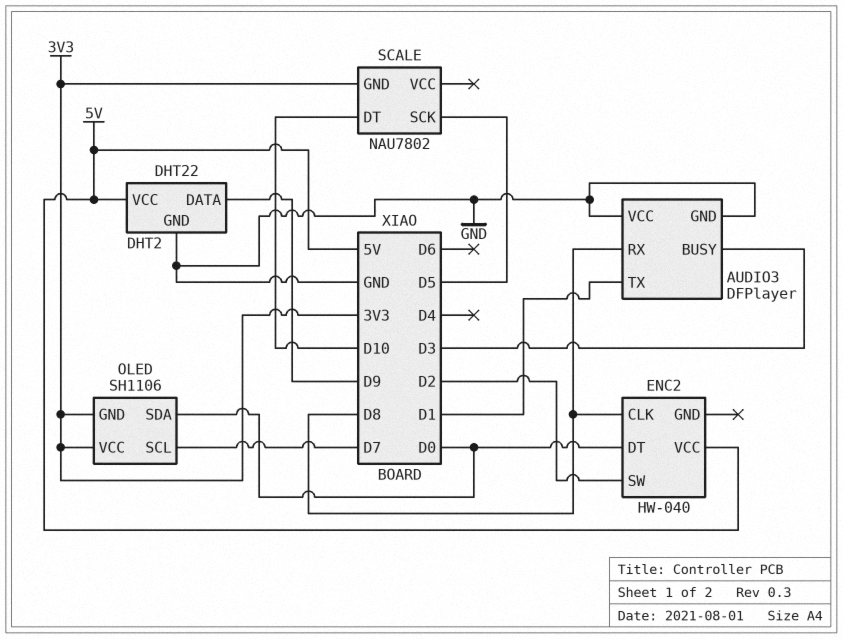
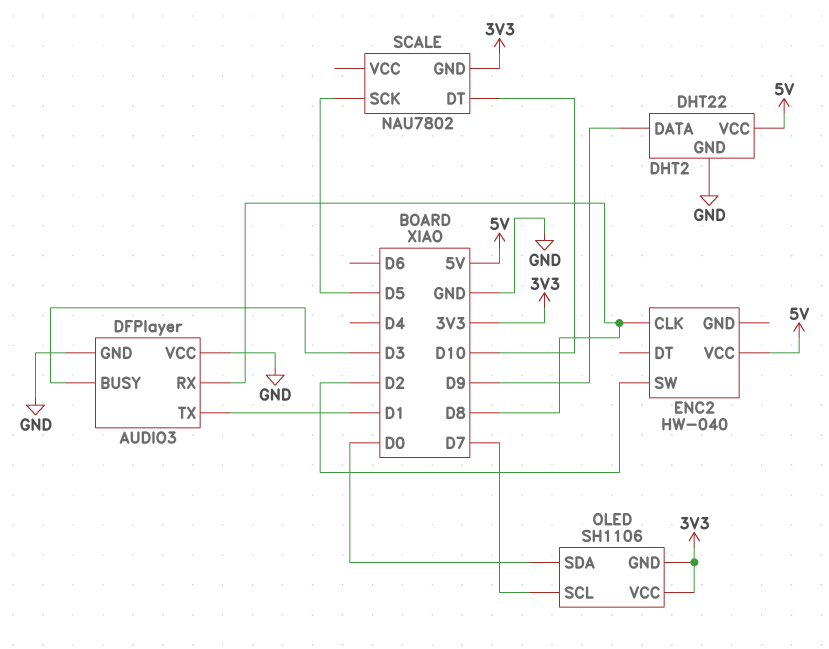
ENC2 pin DT: D0 -> none

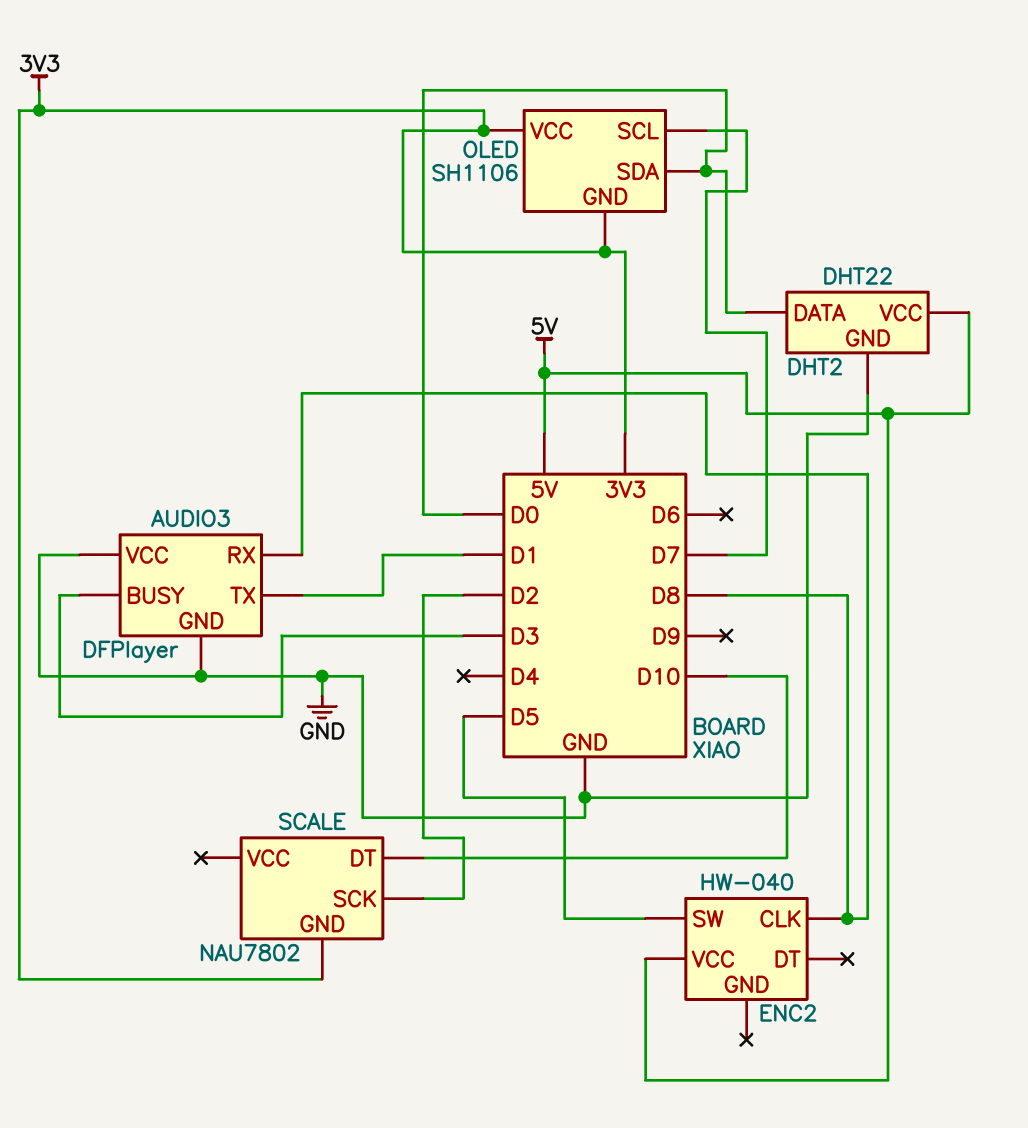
DHT2 pin DATA: D9 -> D0
ENC2 pin SW: D2 -> D5
SCALE pin SCK: D5 -> D2

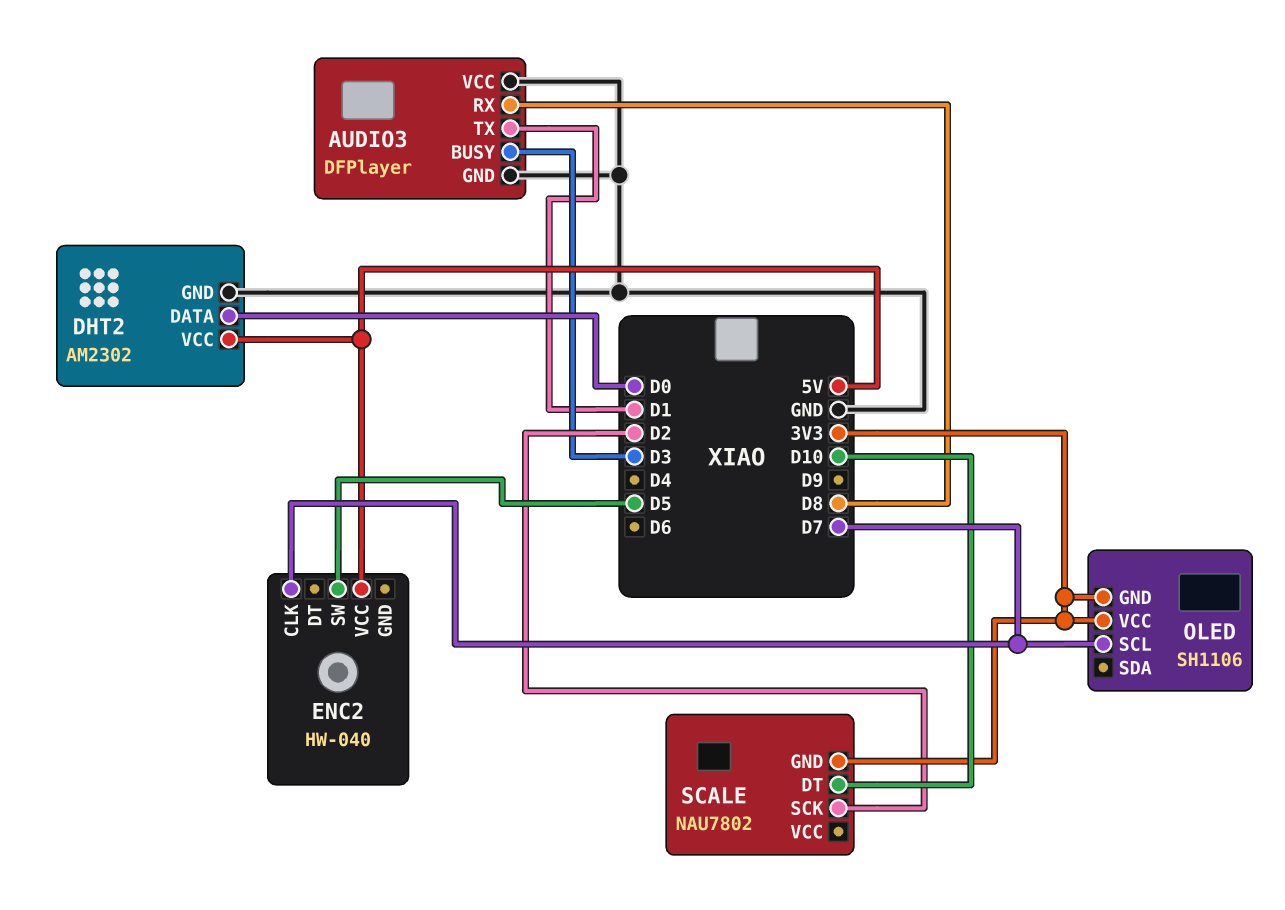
DHT2: DHT22 -> AM2302
ENC2 pin CLK: D8 -> D7
OLED pin SDA: D0 -> none

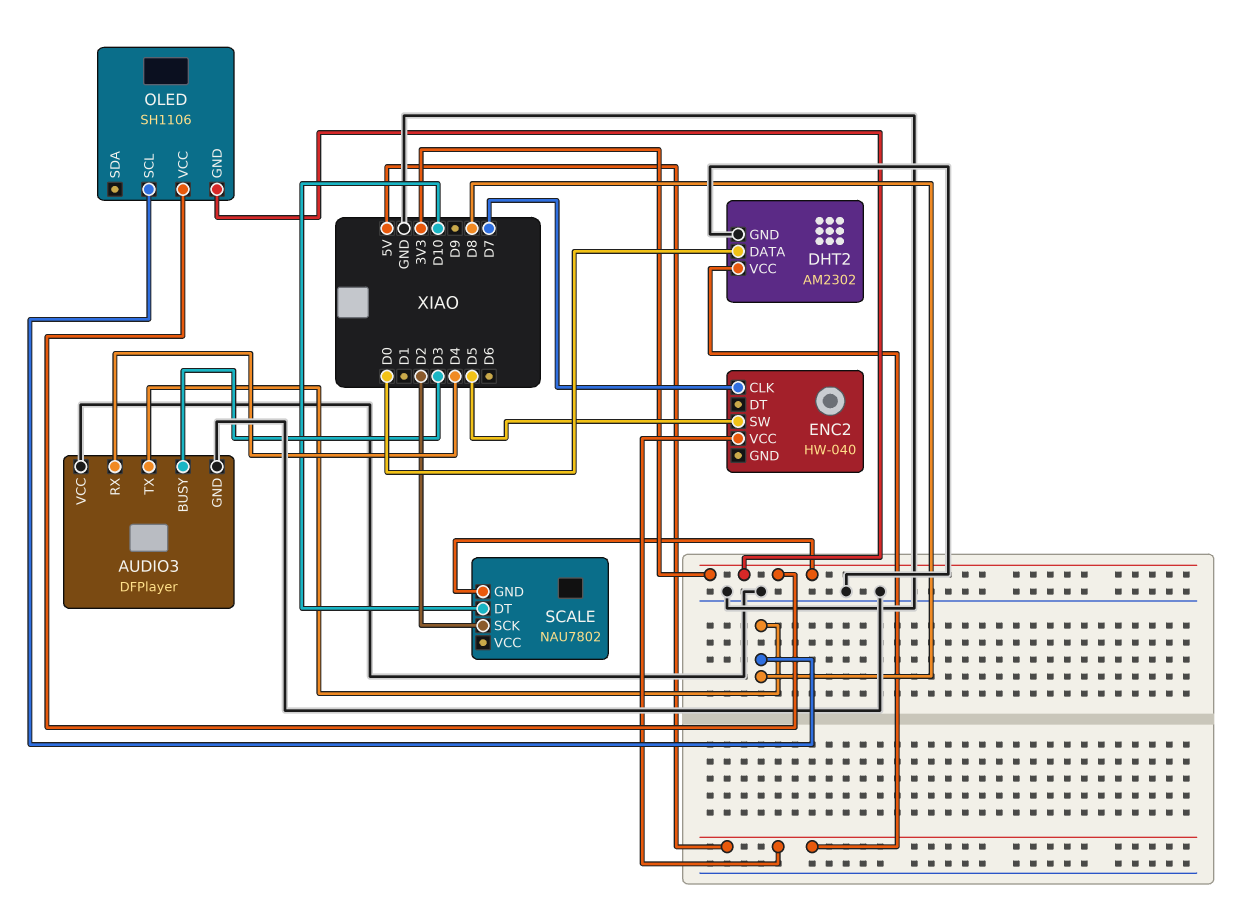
AUDIO3 pin RX: D8 -> D4
AUDIO3 pin TX: D1 -> D8
OLED pin SCL: D7 -> D8

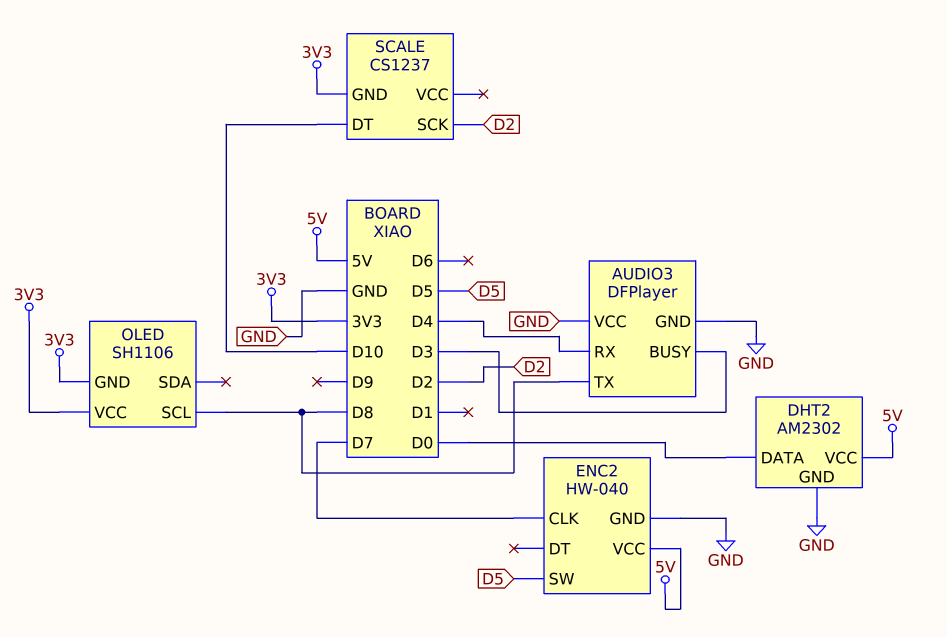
ENC2 pin GND: none -> GND
SCALE: NAU7802 -> CS1237

